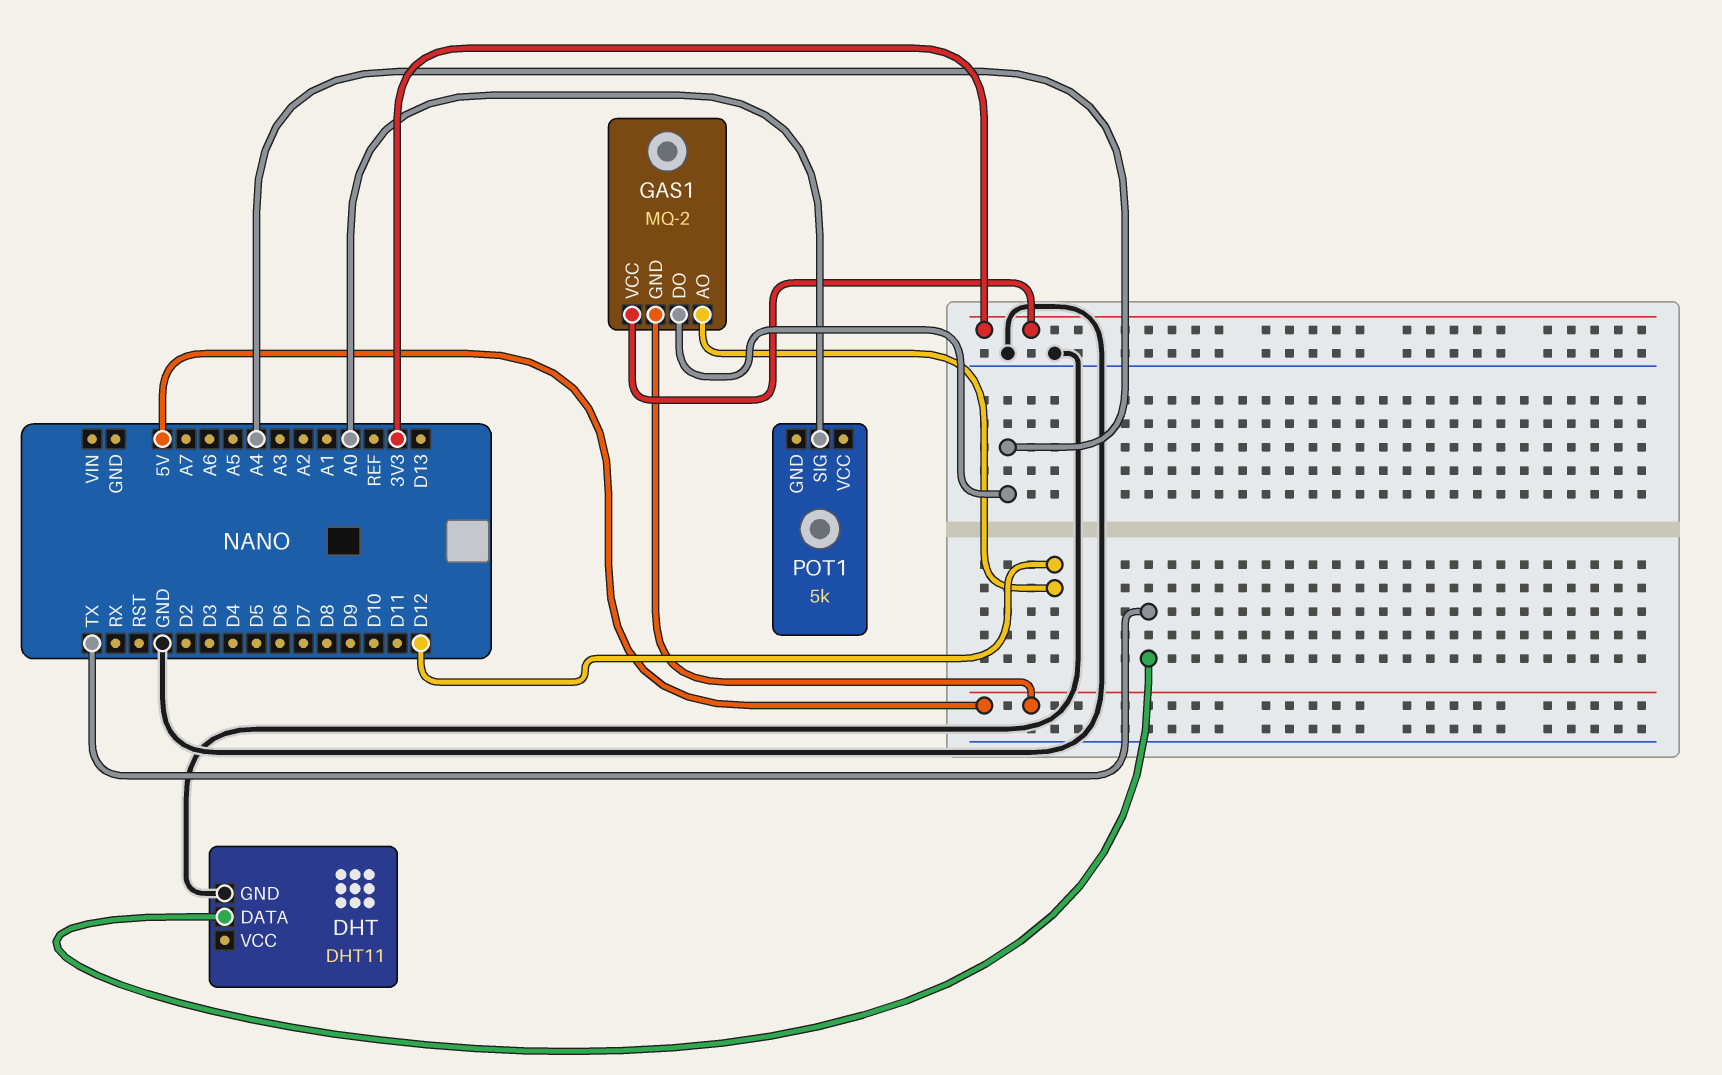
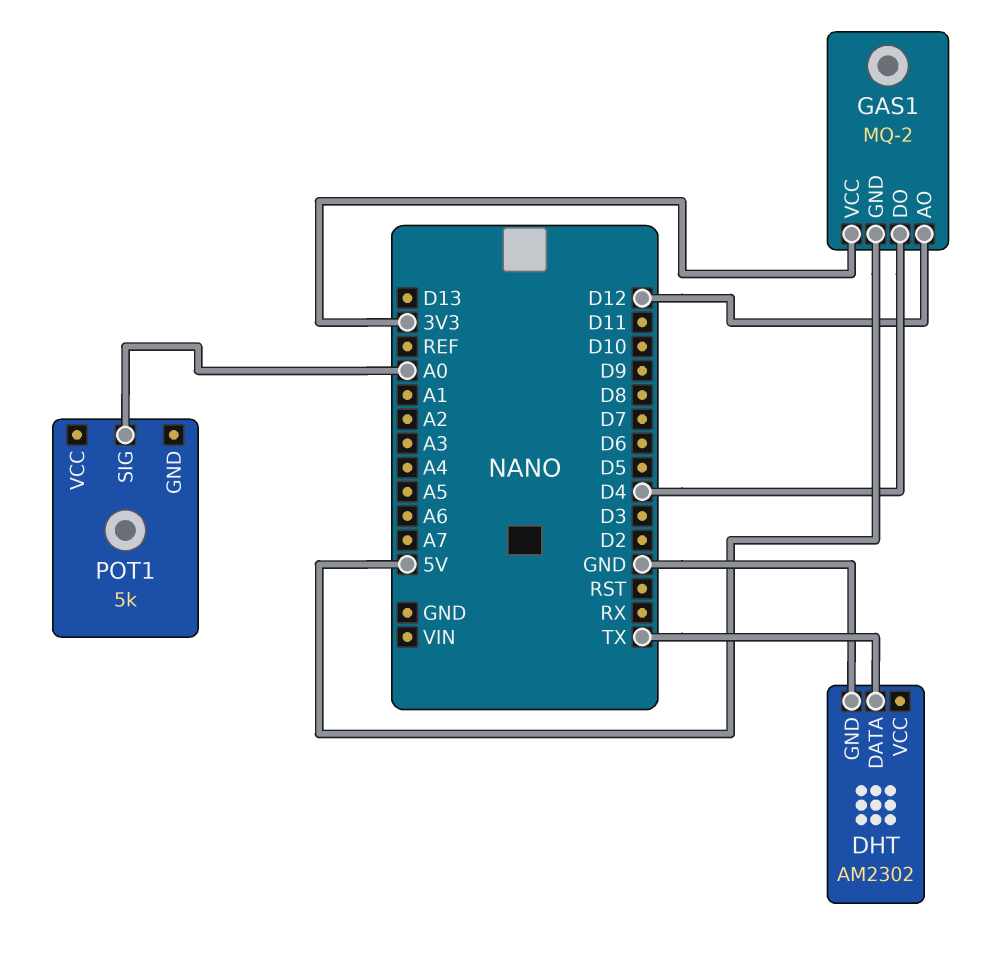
DHT: DHT11 -> AM2302
GAS1 pin DO: A4 -> D4

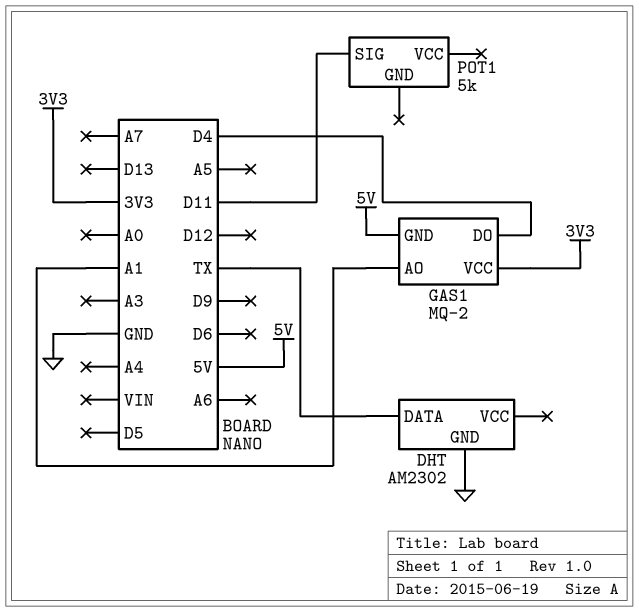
GAS1 pin AO: D12 -> A1
POT1 pin SIG: A0 -> D11

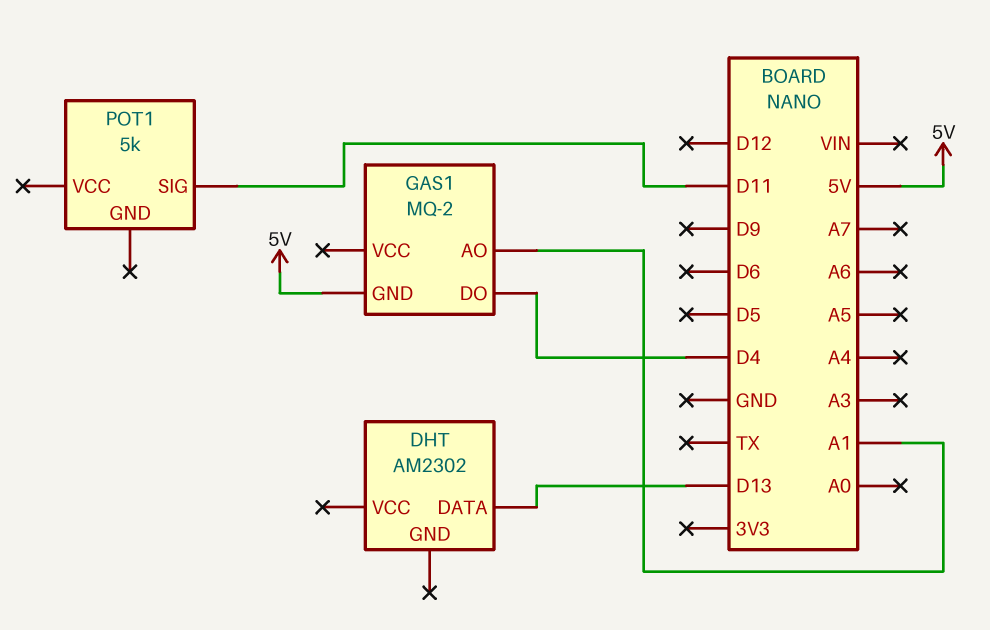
DHT pin DATA: TX -> D13
DHT pin GND: GND -> none
GAS1 pin VCC: 3V3 -> none

